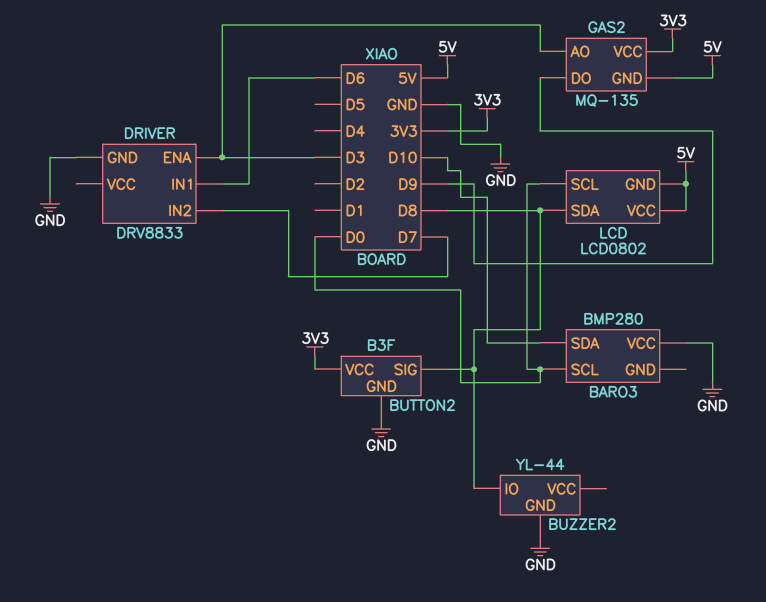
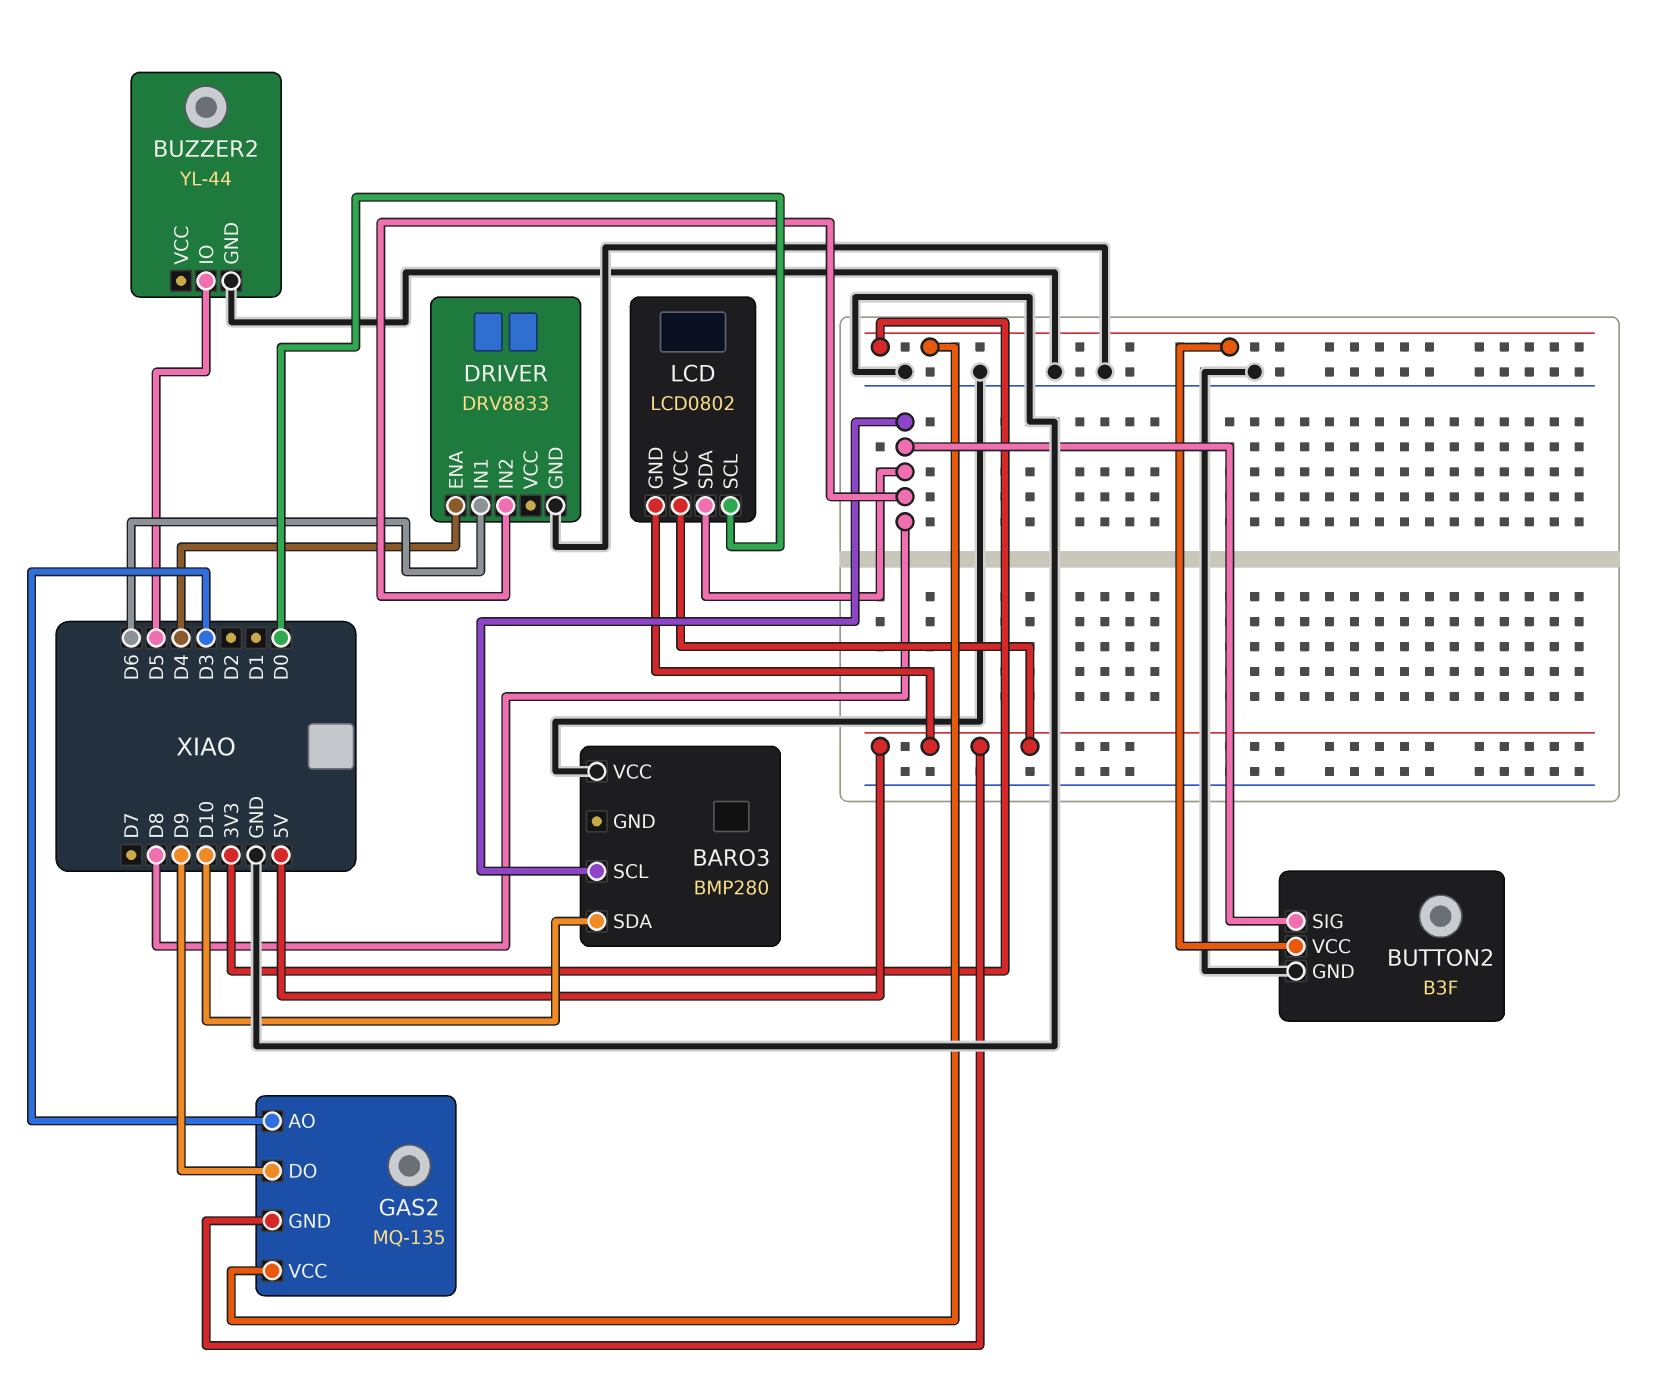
BARO3 pin SCL: D0 -> D8
BUZZER2 pin IO: D8 -> D5
DRIVER pin ENA: D3 -> D4
DRIVER pin IN2: D7 -> D8

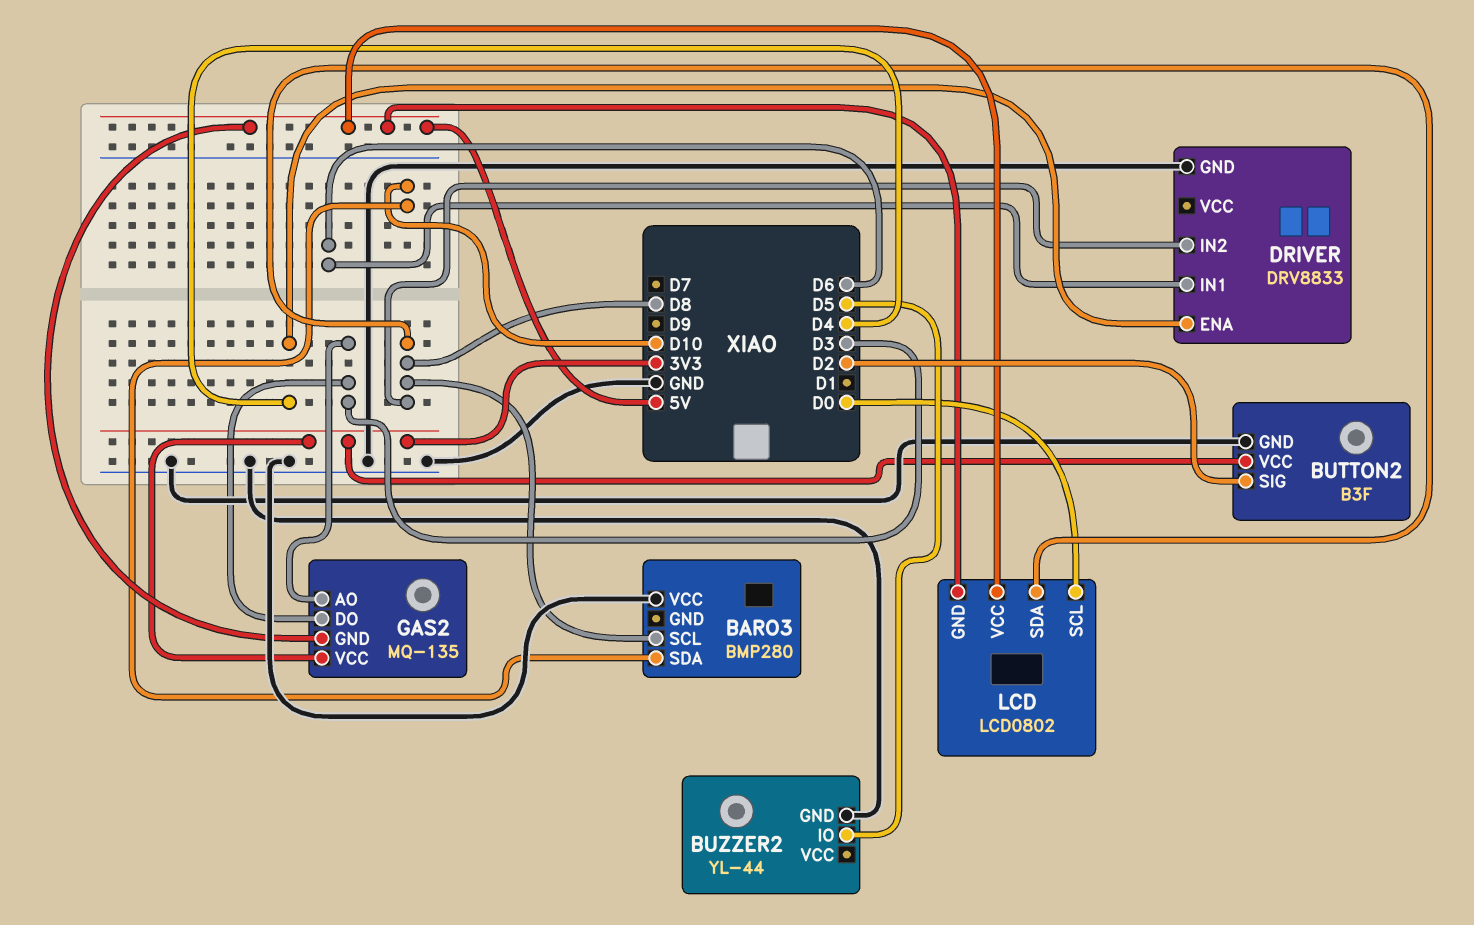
BUTTON2 pin SIG: D8 -> D2
GAS2 pin DO: D9 -> D3

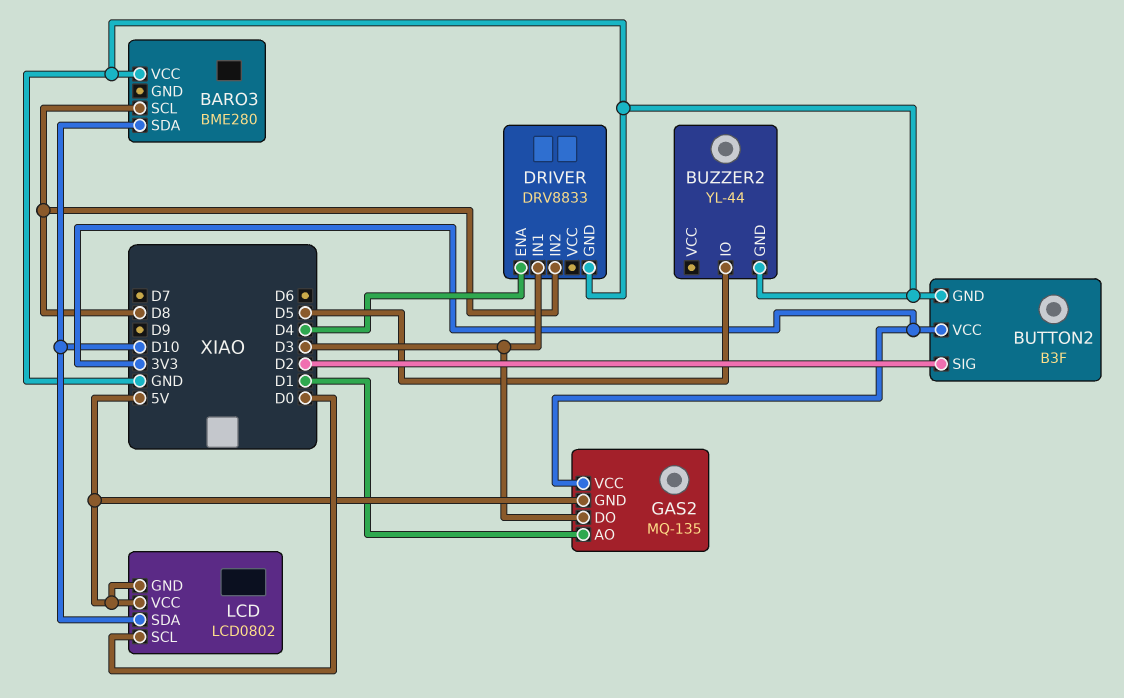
BARO3: BMP280 -> BME280
DRIVER pin IN1: D6 -> D3
GAS2 pin AO: D3 -> D1
LCD pin SDA: D8 -> D10

